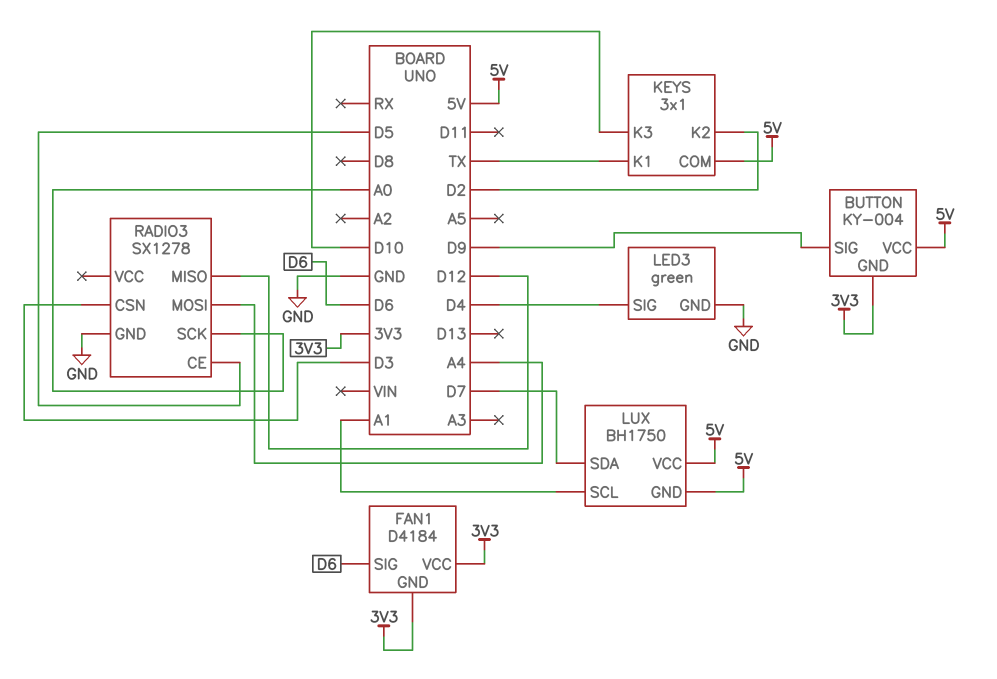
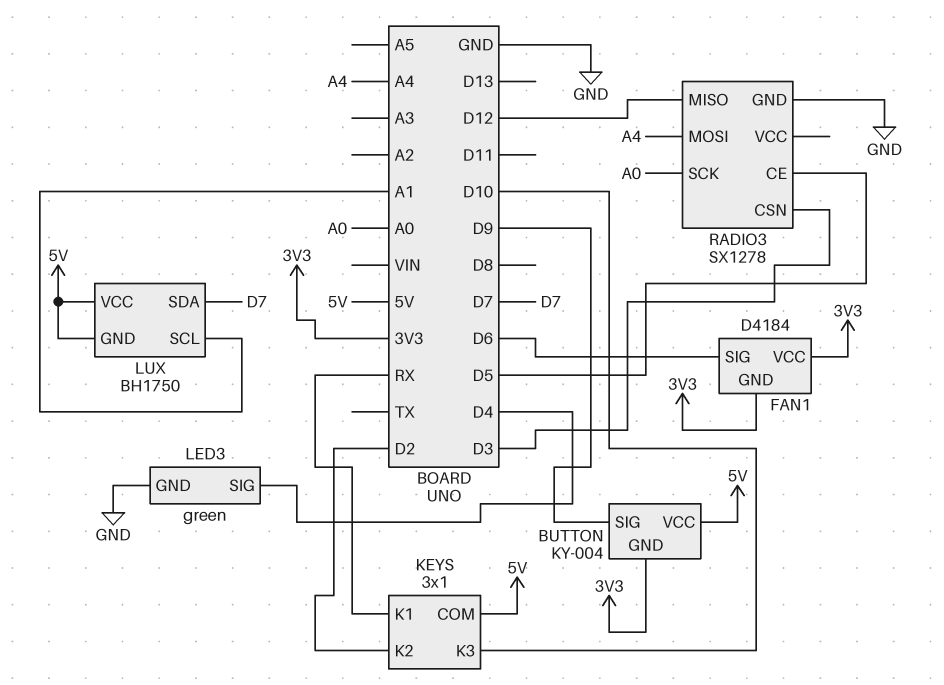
KEYS pin K1: TX -> RX

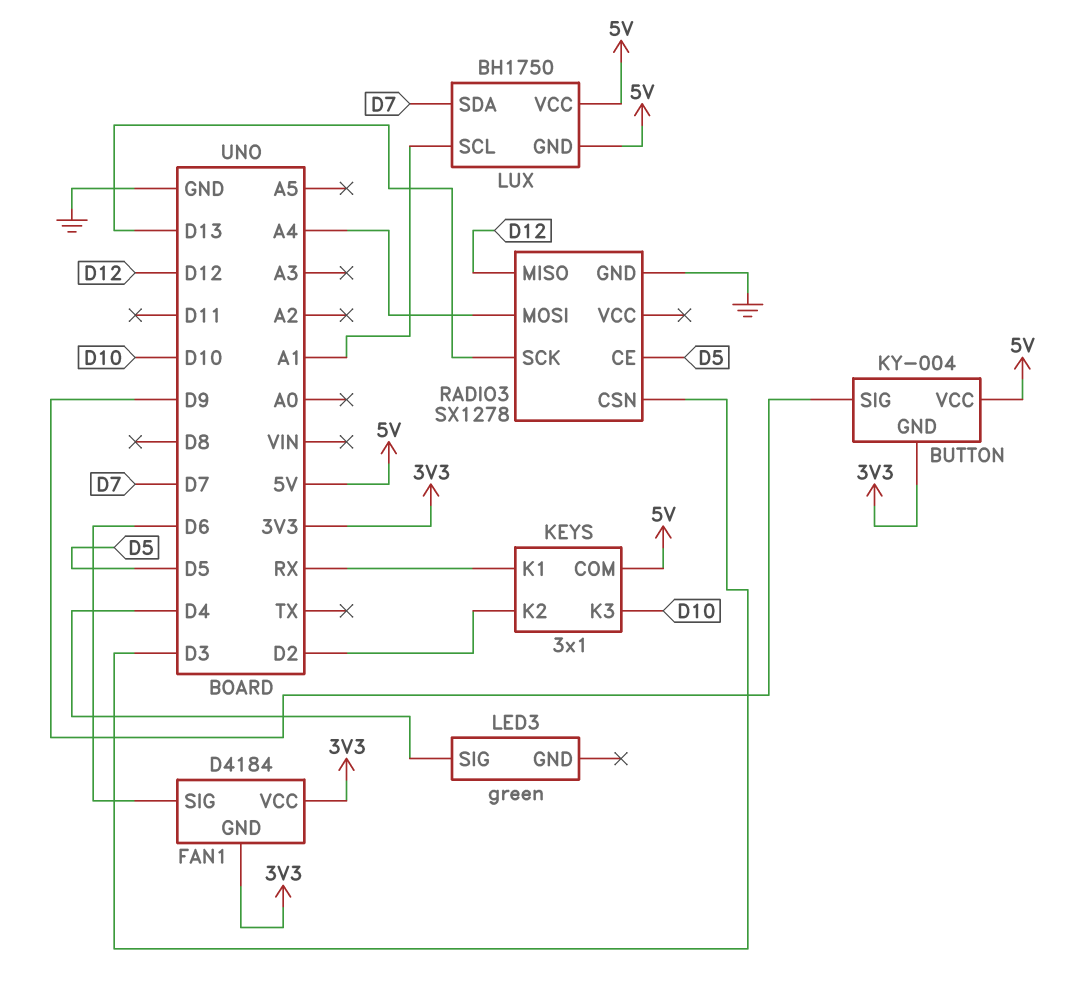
LED3 pin GND: GND -> none
RADIO3 pin SCK: A0 -> D13

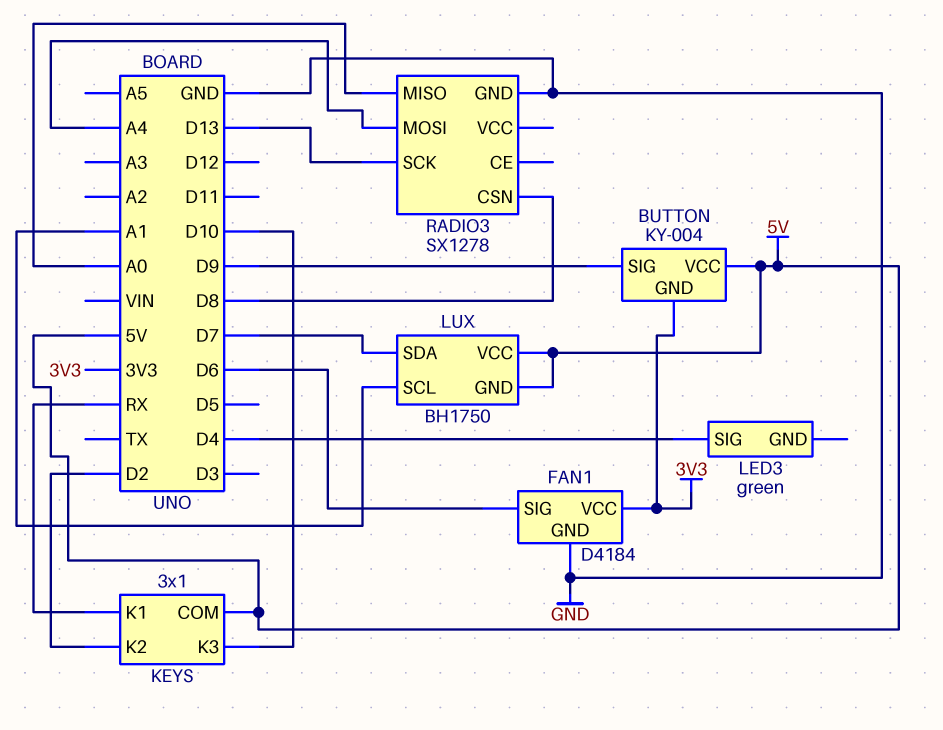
FAN1 pin GND: 3V3 -> GND
RADIO3 pin CE: D5 -> none
RADIO3 pin CSN: D3 -> D8
RADIO3 pin MISO: D12 -> A0

